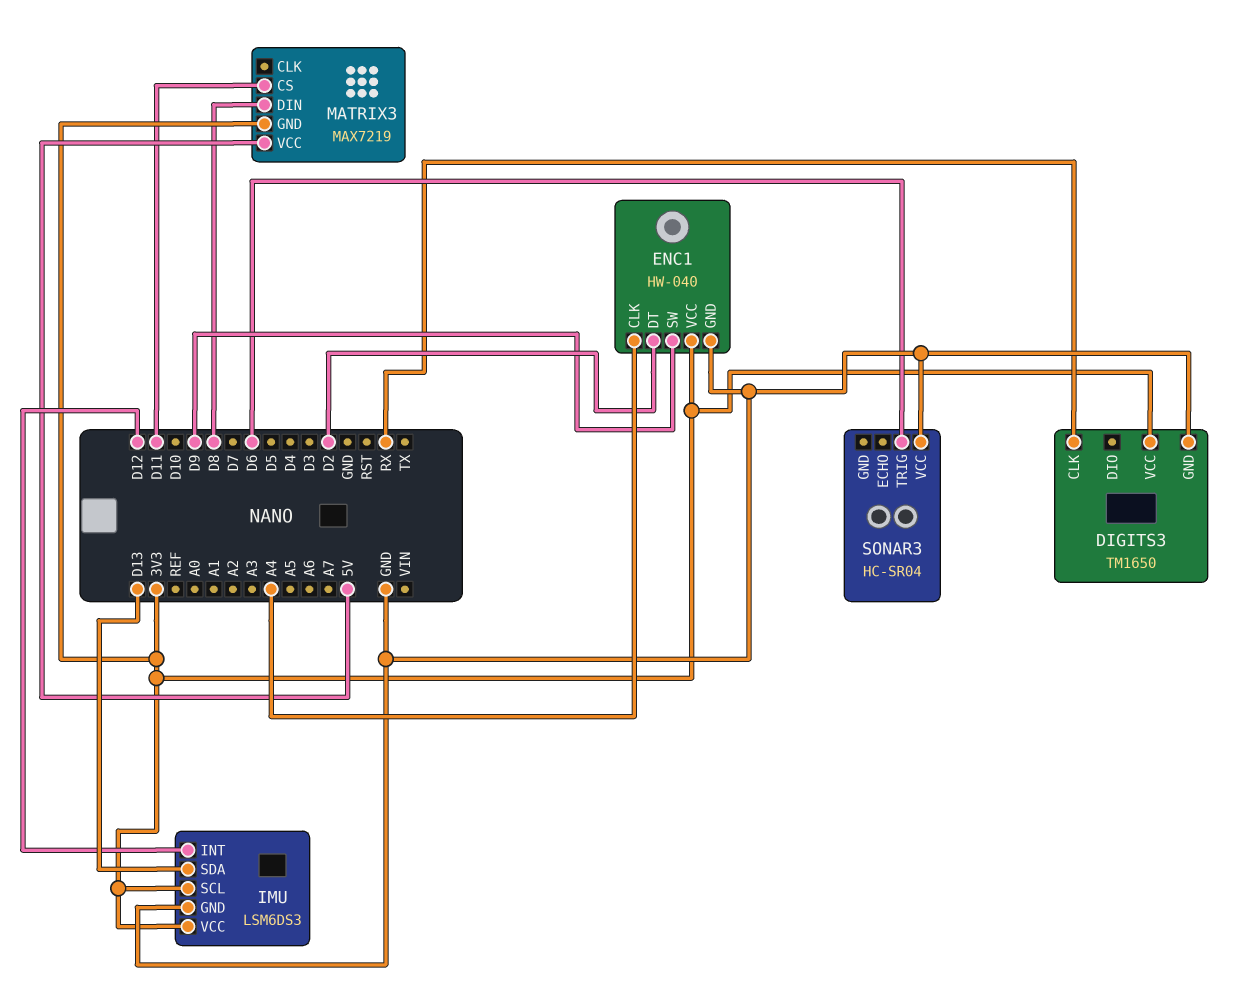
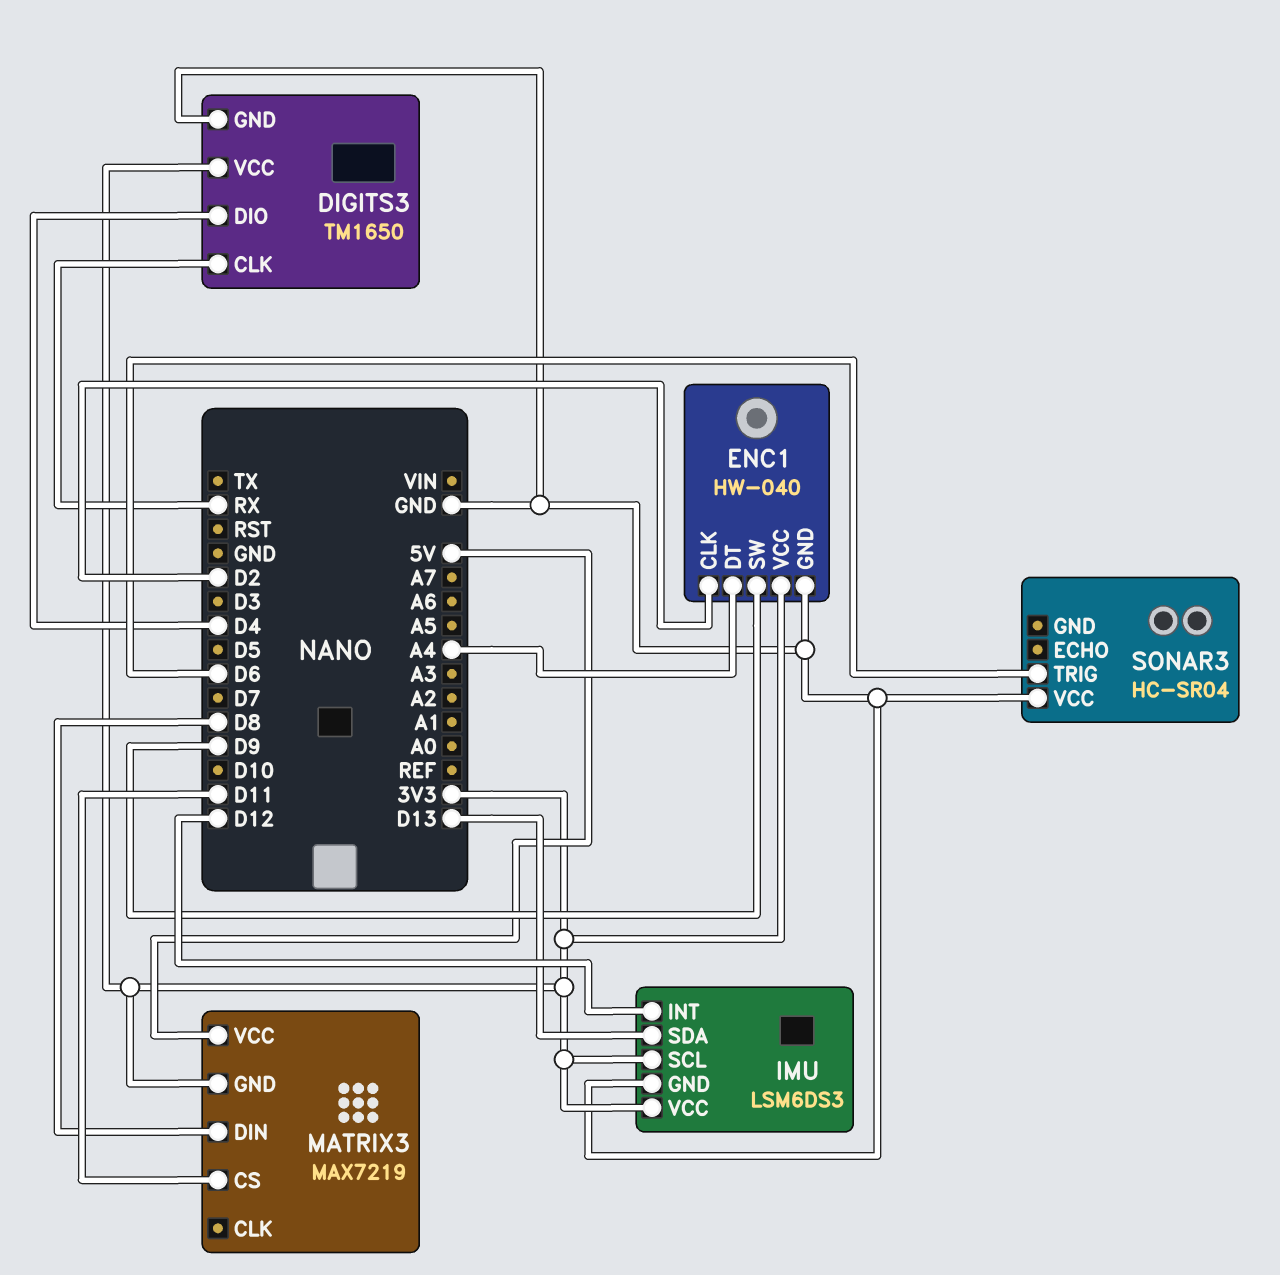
DIGITS3 pin DIO: none -> D4
ENC1 pin CLK: A4 -> D2
ENC1 pin DT: D2 -> A4

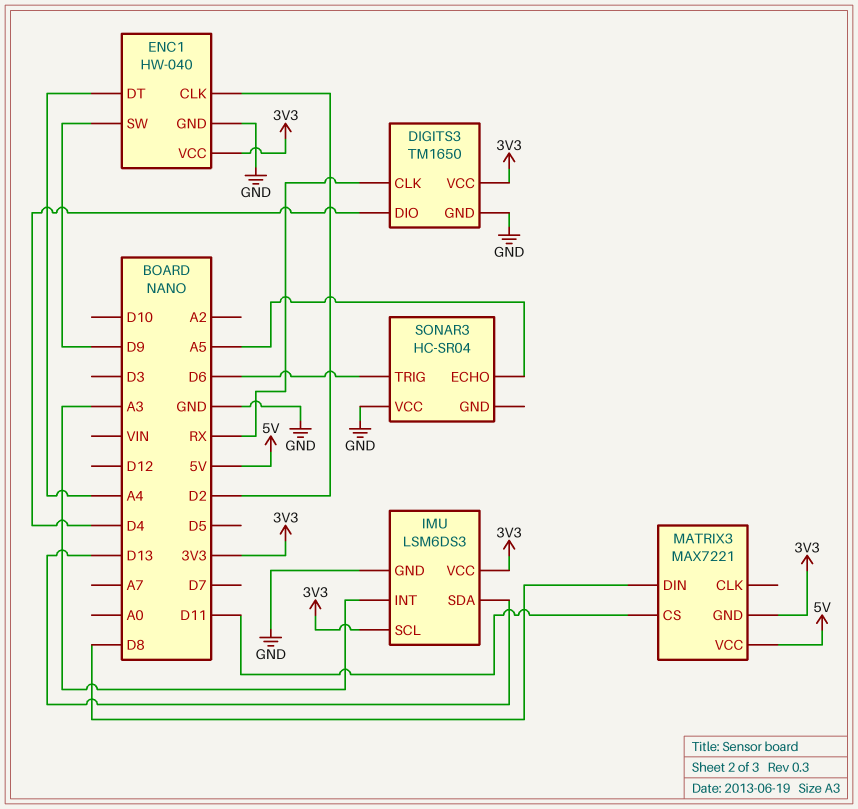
IMU pin INT: D12 -> A3
MATRIX3: MAX7219 -> MAX7221
SONAR3 pin ECHO: none -> A5

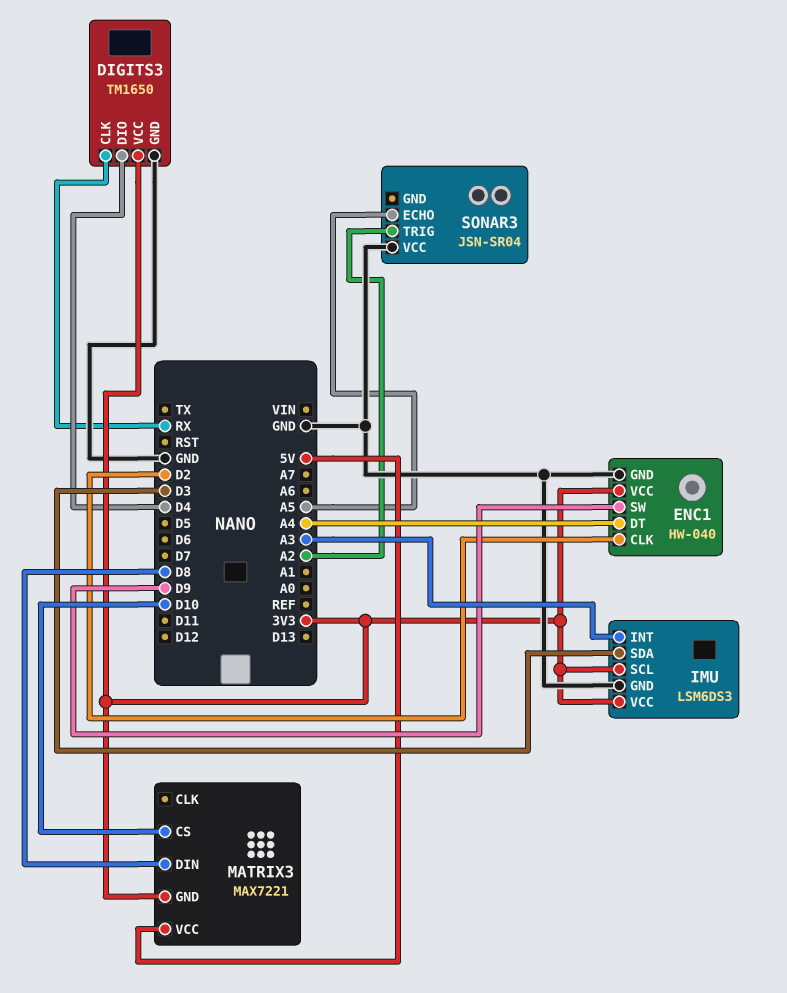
IMU pin SDA: D13 -> D3
MATRIX3 pin CS: D11 -> D10
SONAR3: HC-SR04 -> JSN-SR04
SONAR3 pin TRIG: D6 -> A2

